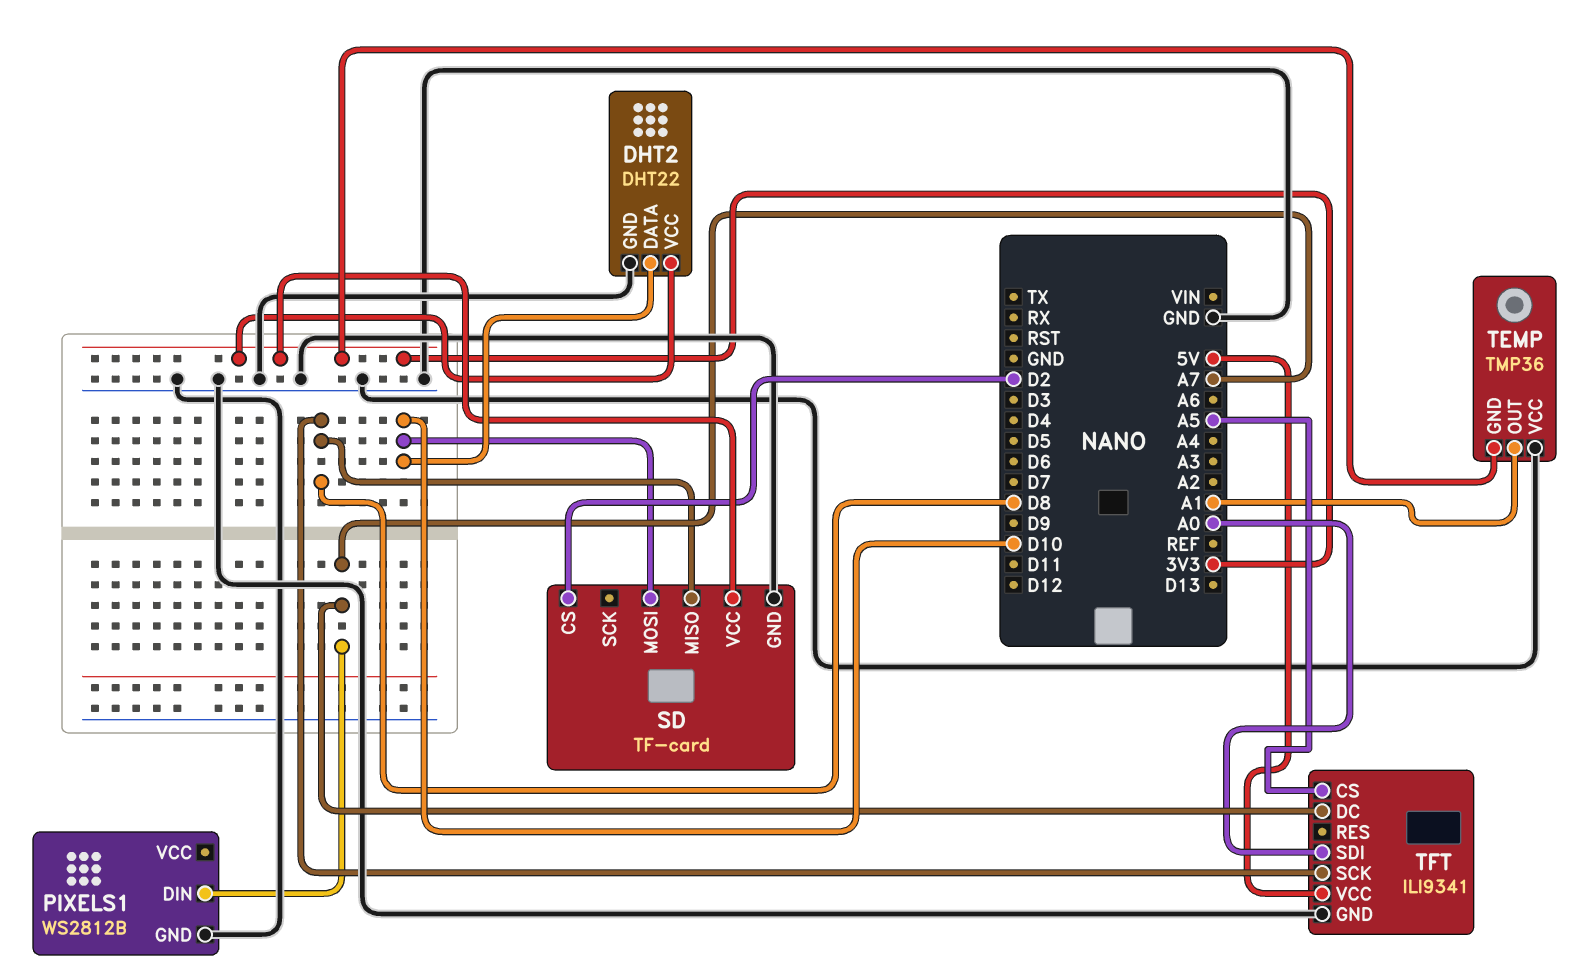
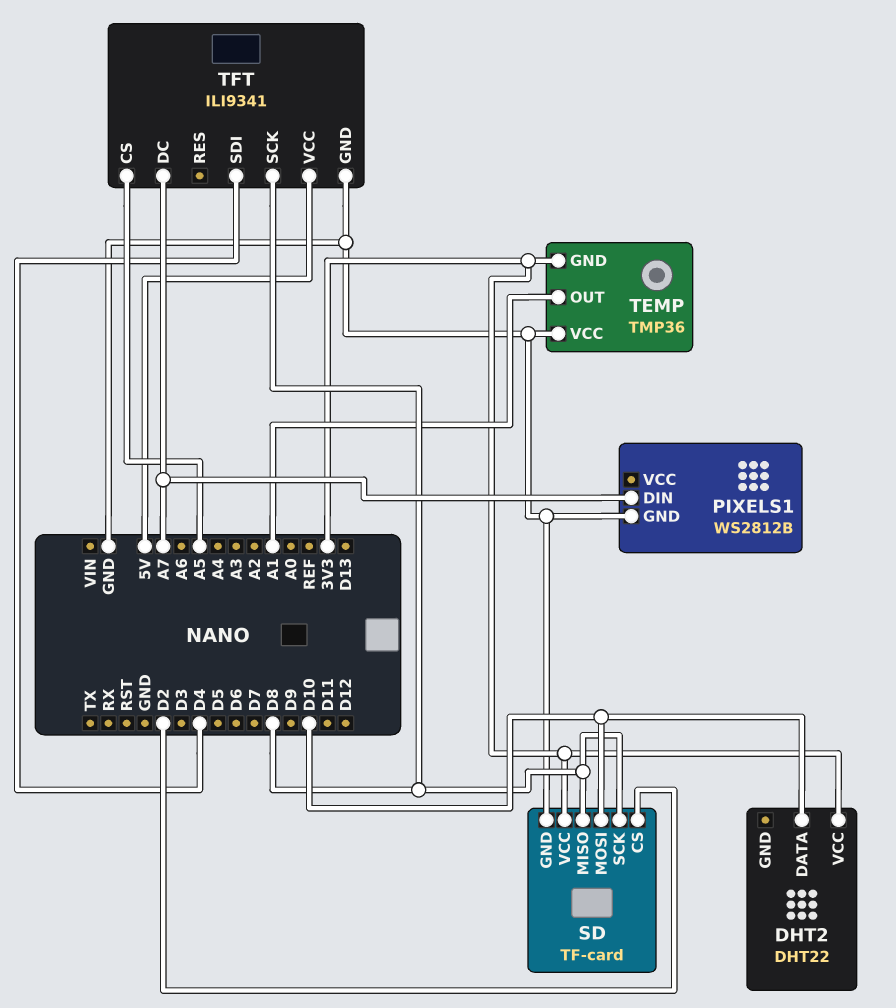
DHT2 pin GND: GND -> none
SD pin SCK: none -> D8
TFT pin SDI: A0 -> D4

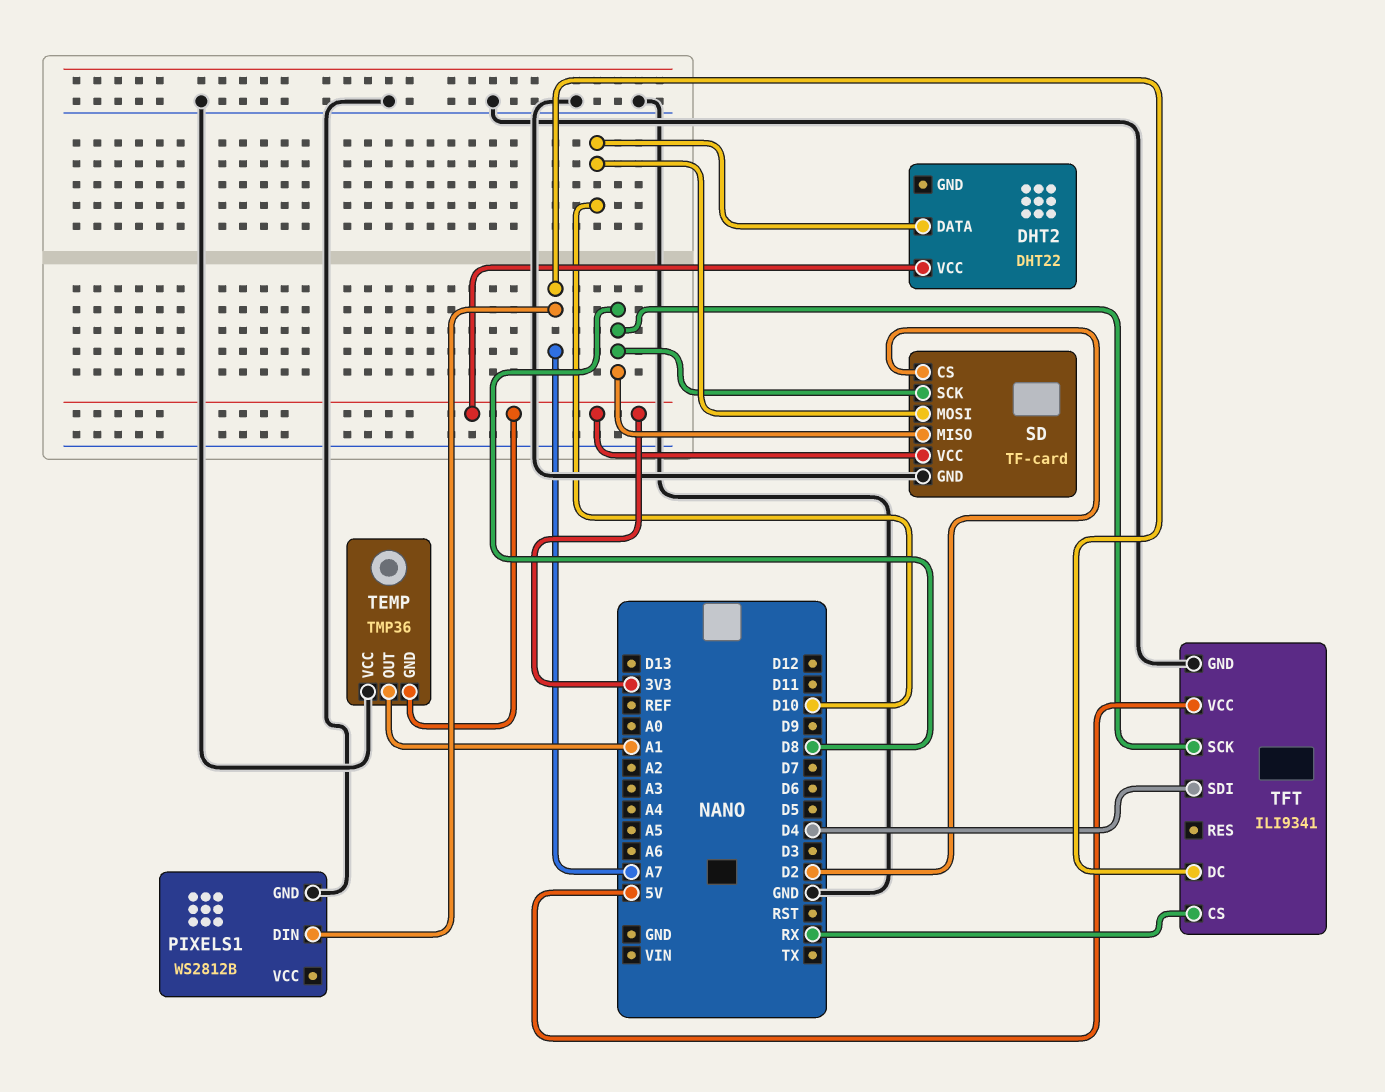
TFT pin CS: A5 -> RX

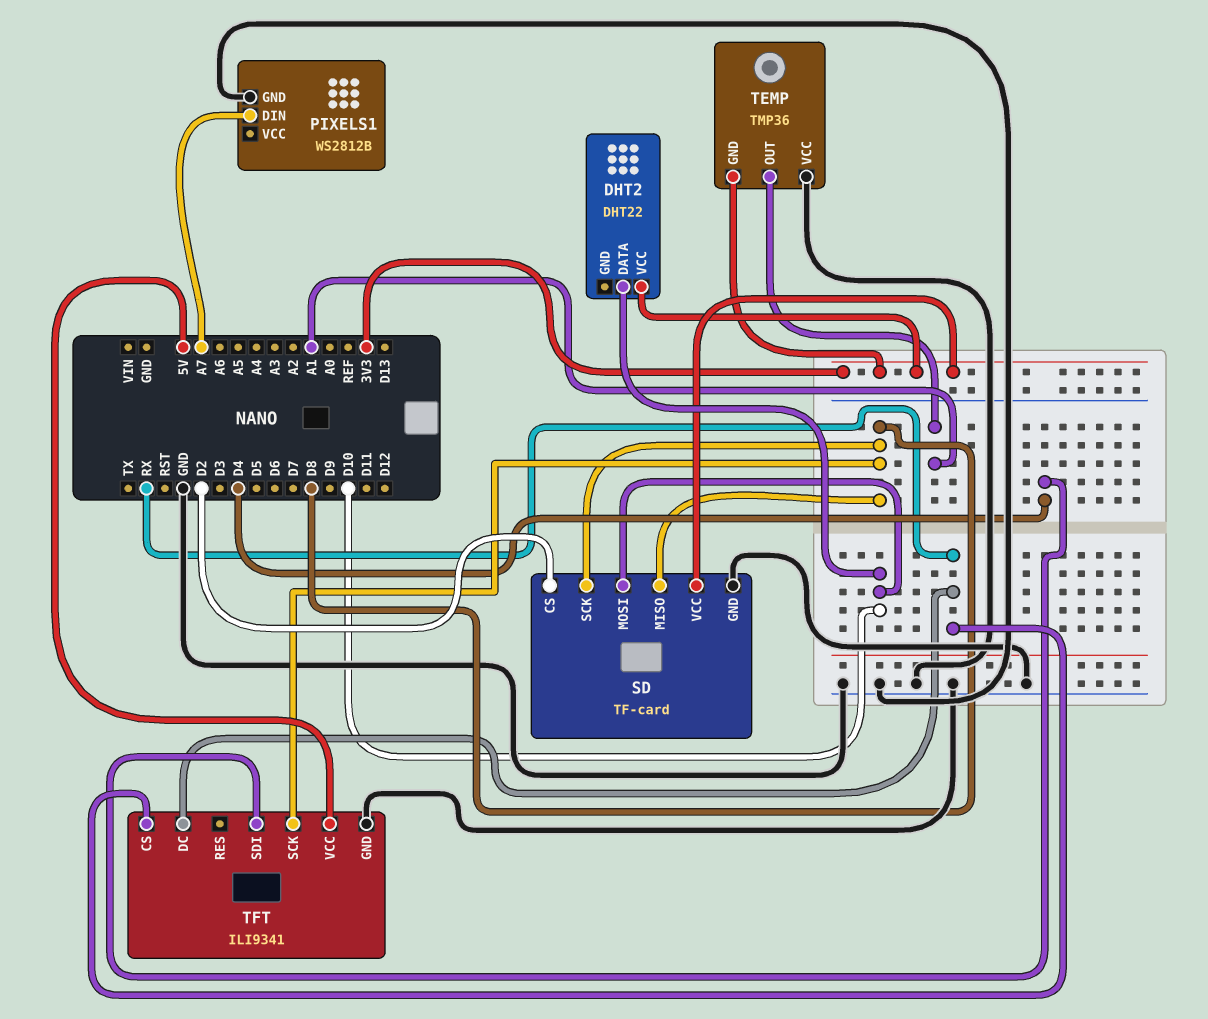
TFT pin DC: A7 -> RX

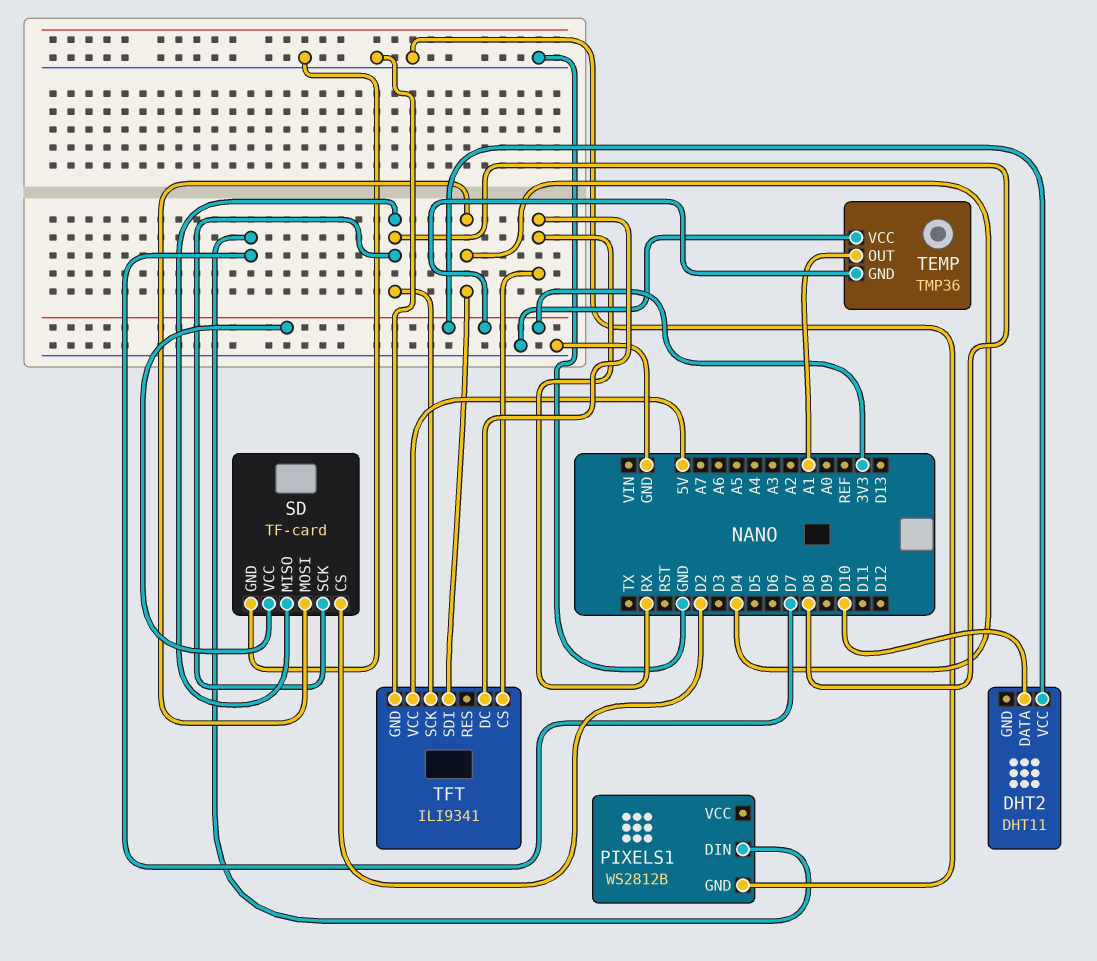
DHT2: DHT22 -> DHT11
PIXELS1 pin DIN: A7 -> D7
SD pin MOSI: D10 -> D4

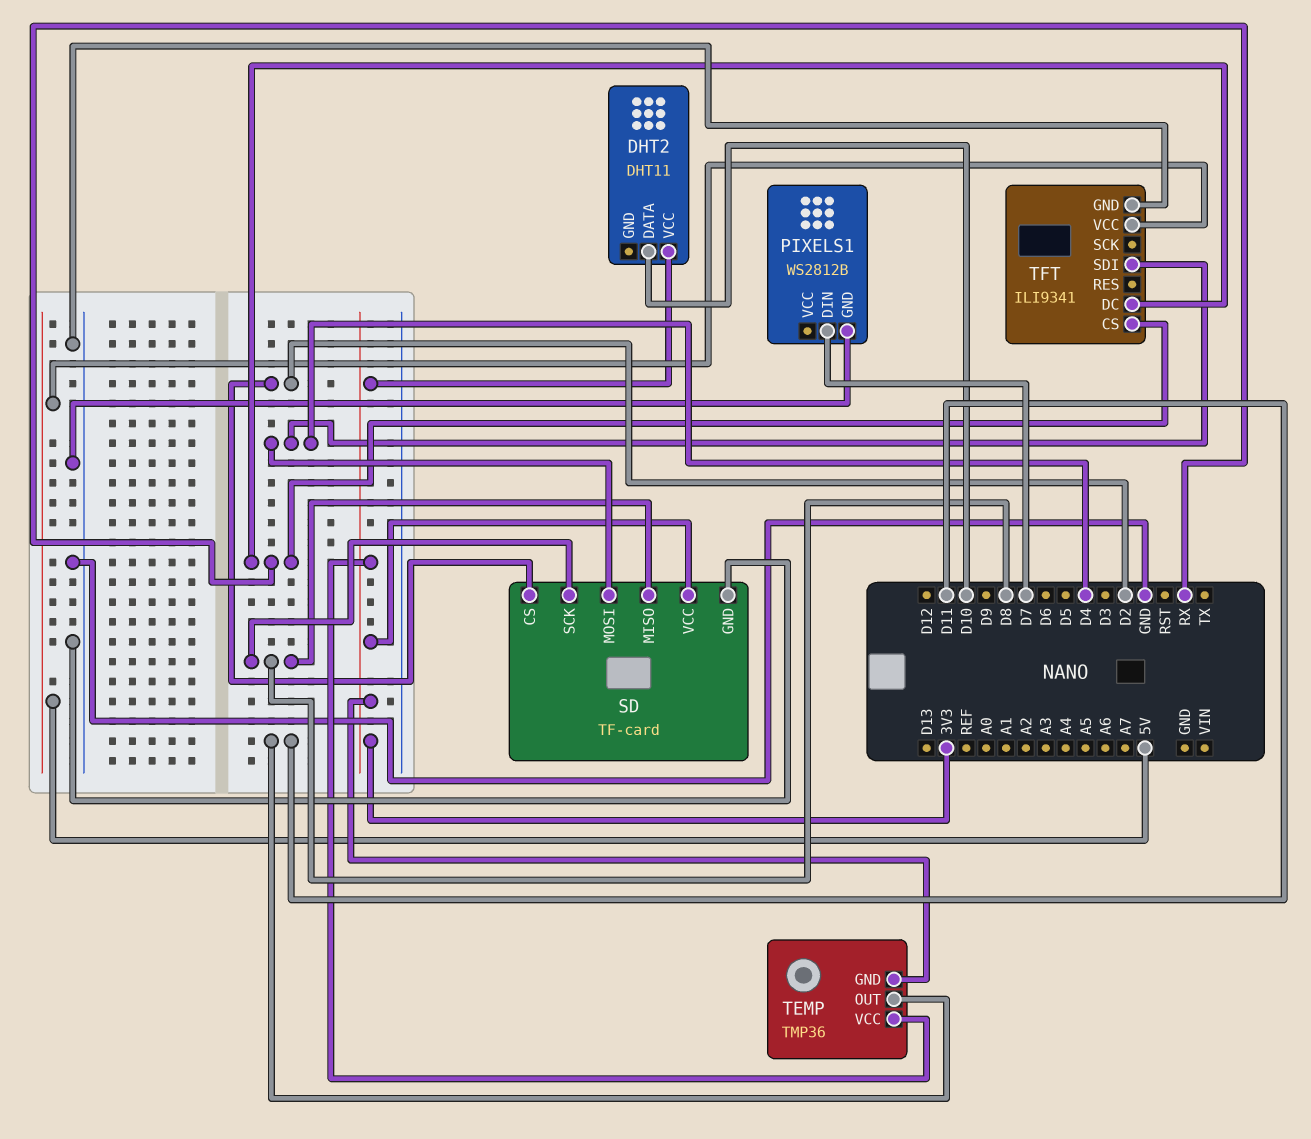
TEMP pin OUT: A1 -> D11
TEMP pin VCC: GND -> 3V3
TFT pin SCK: D8 -> none

